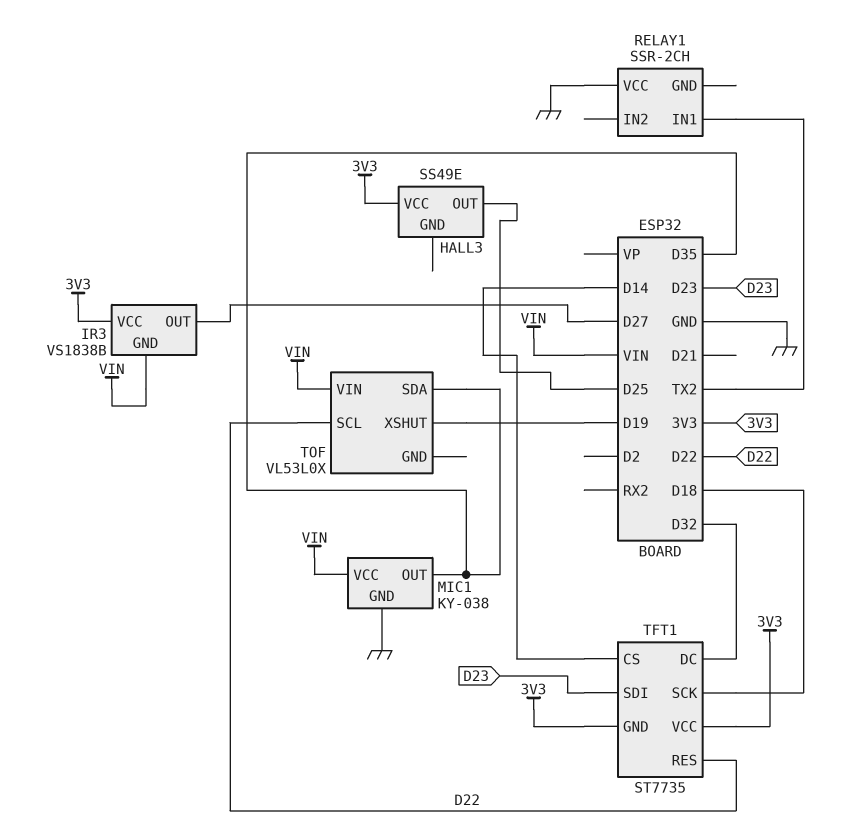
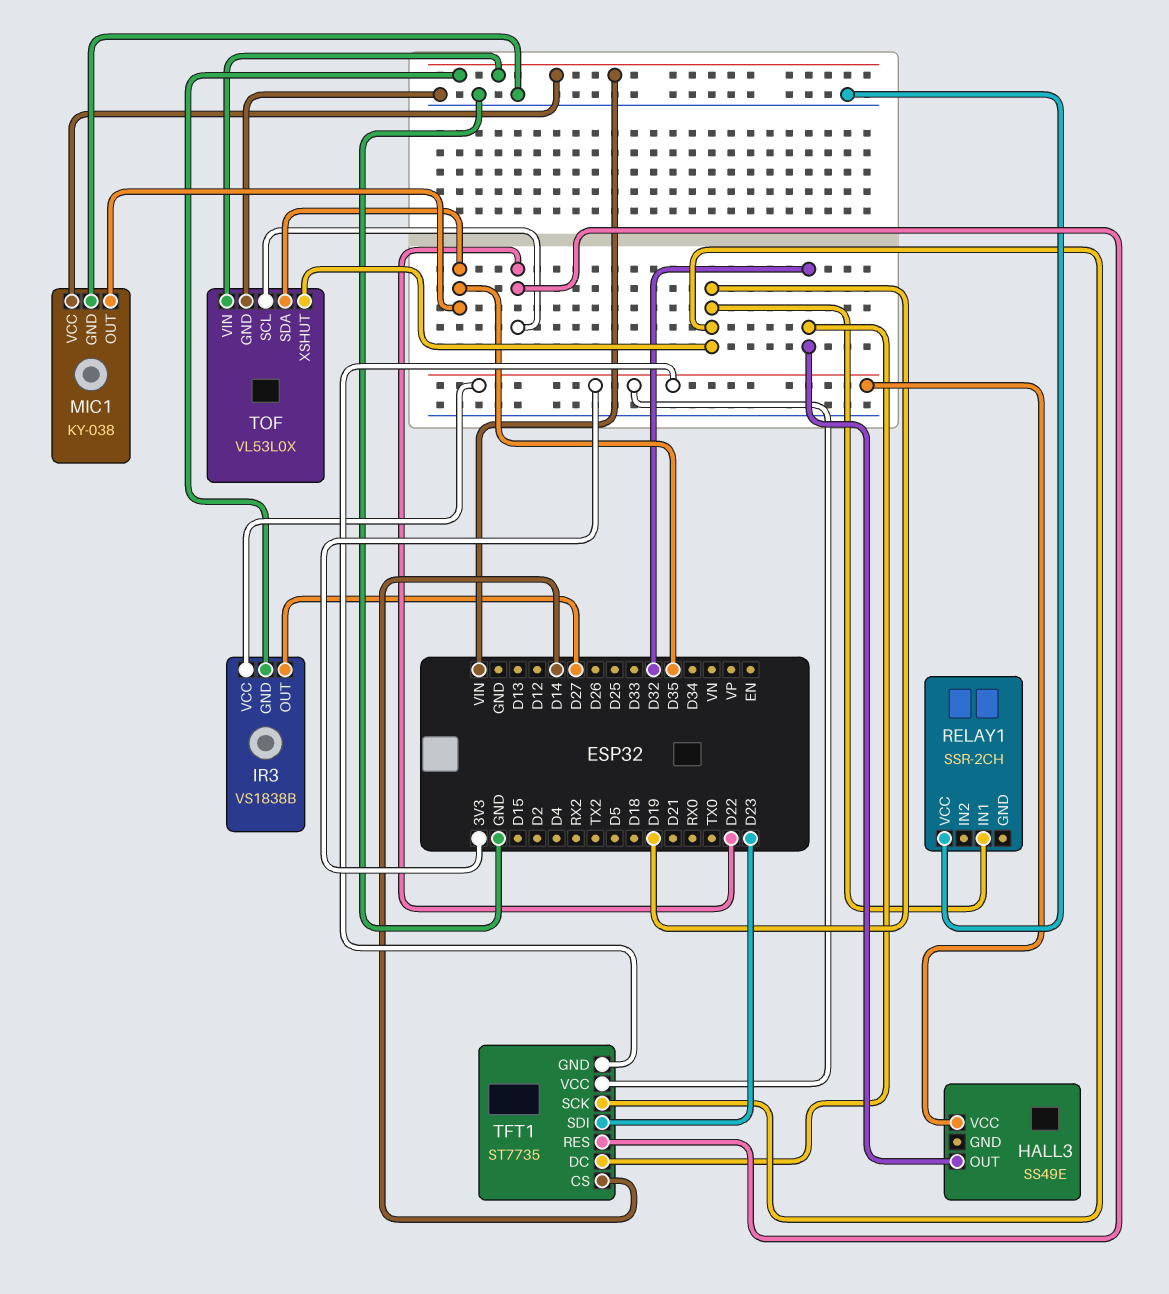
HALL3 pin OUT: D25 -> D32
RELAY1 pin IN1: TX2 -> D19
TFT1 pin SCK: D18 -> D19
TOF pin GND: none -> GND

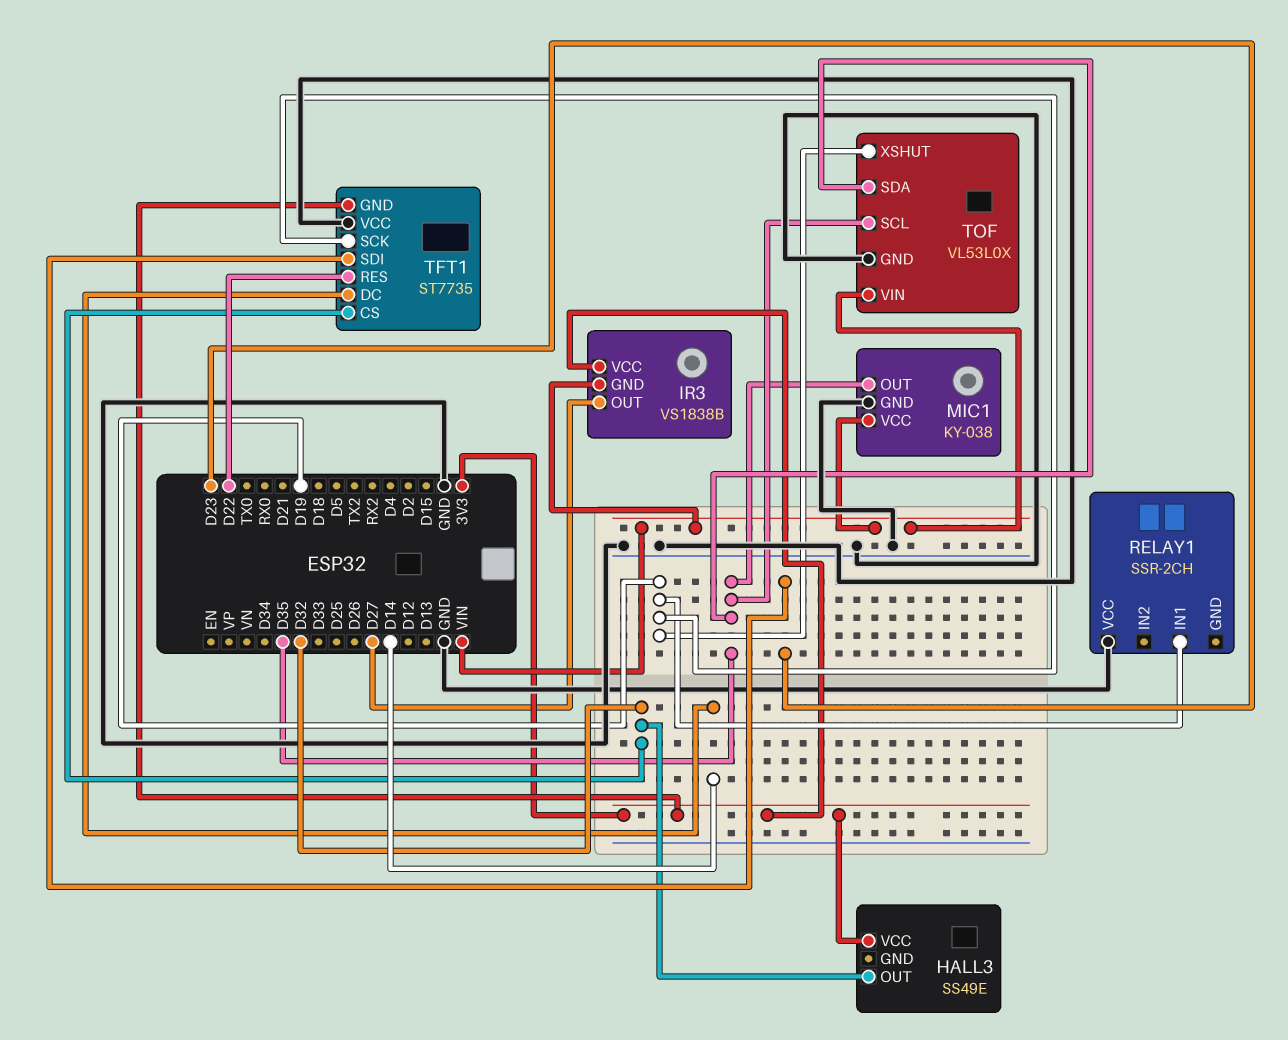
TFT1 pin CS: D14 -> D32
TFT1 pin DC: D32 -> D14
TFT1 pin VCC: 3V3 -> GND
TOF pin SCL: D22 -> D35

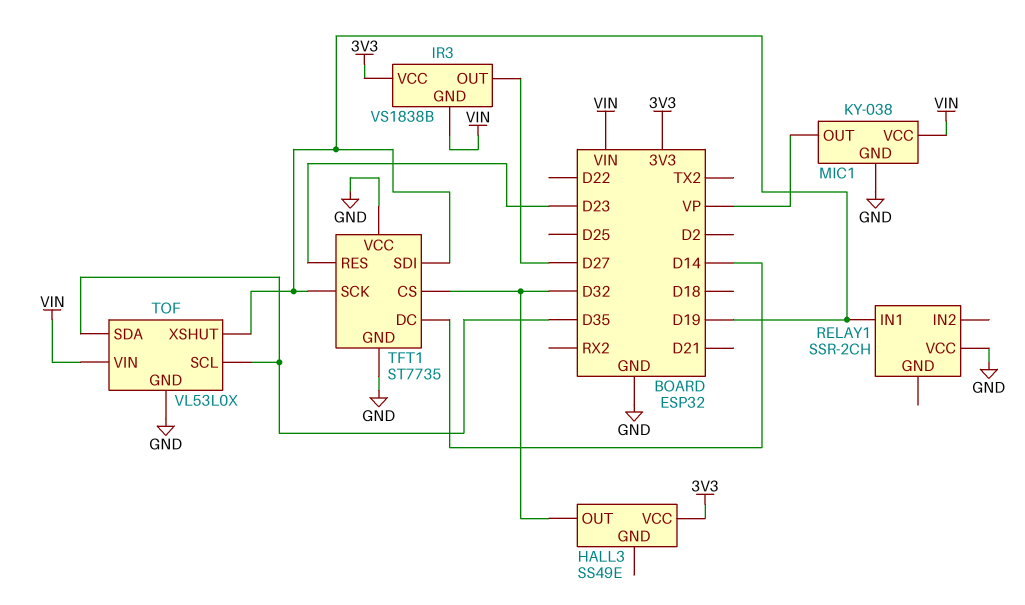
MIC1 pin OUT: D35 -> VP
TFT1 pin GND: 3V3 -> GND
TFT1 pin RES: D22 -> D23
TFT1 pin SDI: D23 -> D19

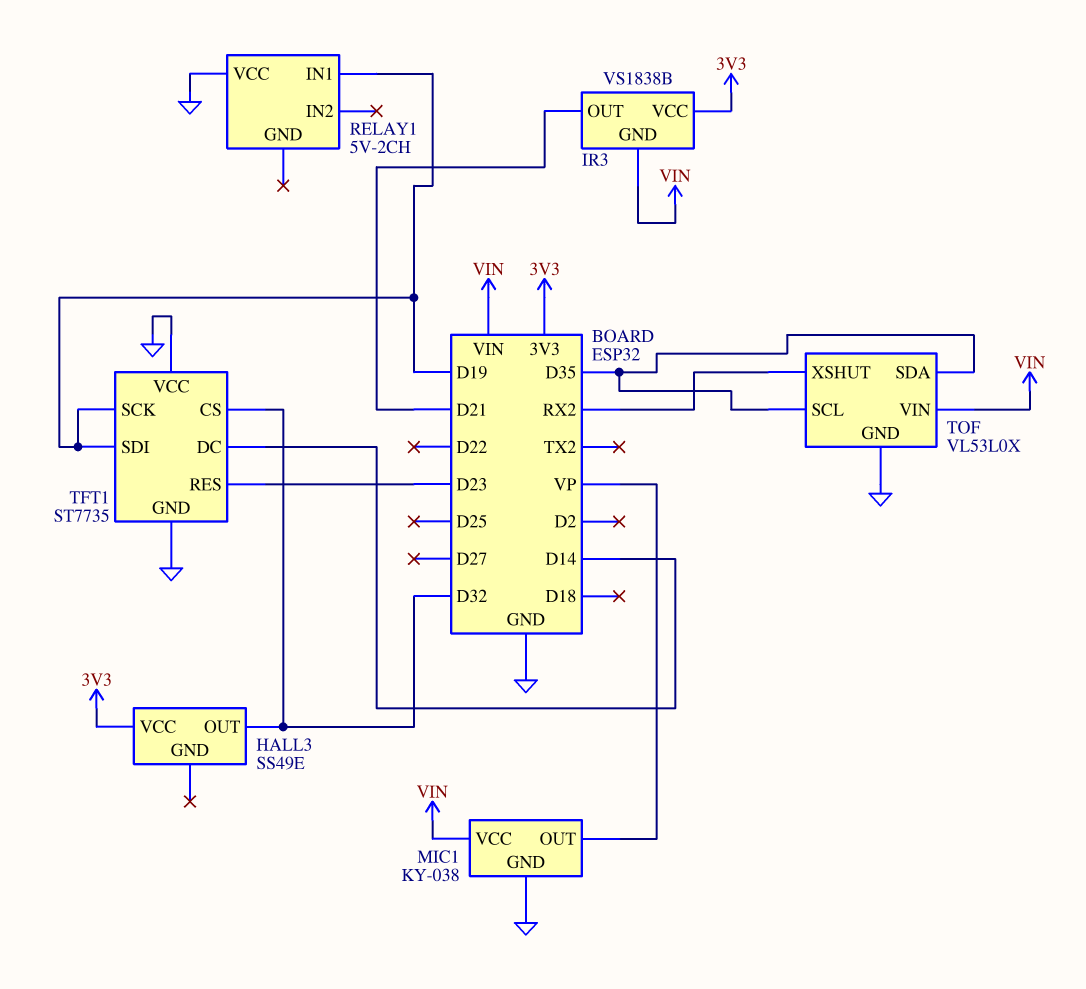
IR3 pin OUT: D27 -> D21
RELAY1: SSR-2CH -> 5V-2CH
TOF pin XSHUT: D19 -> RX2

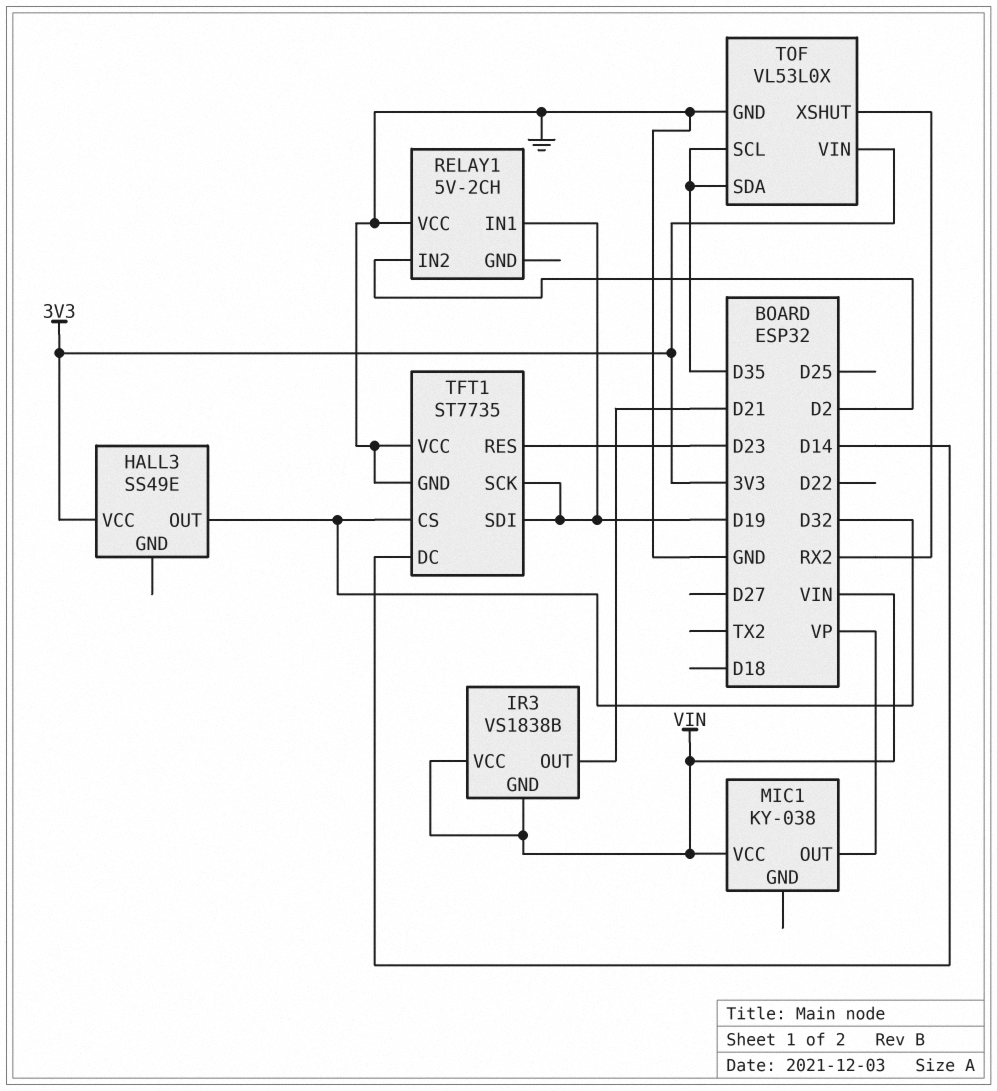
IR3 pin VCC: 3V3 -> VIN
MIC1 pin GND: GND -> none
RELAY1 pin IN2: none -> D2
TOF pin VIN: VIN -> 3V3

